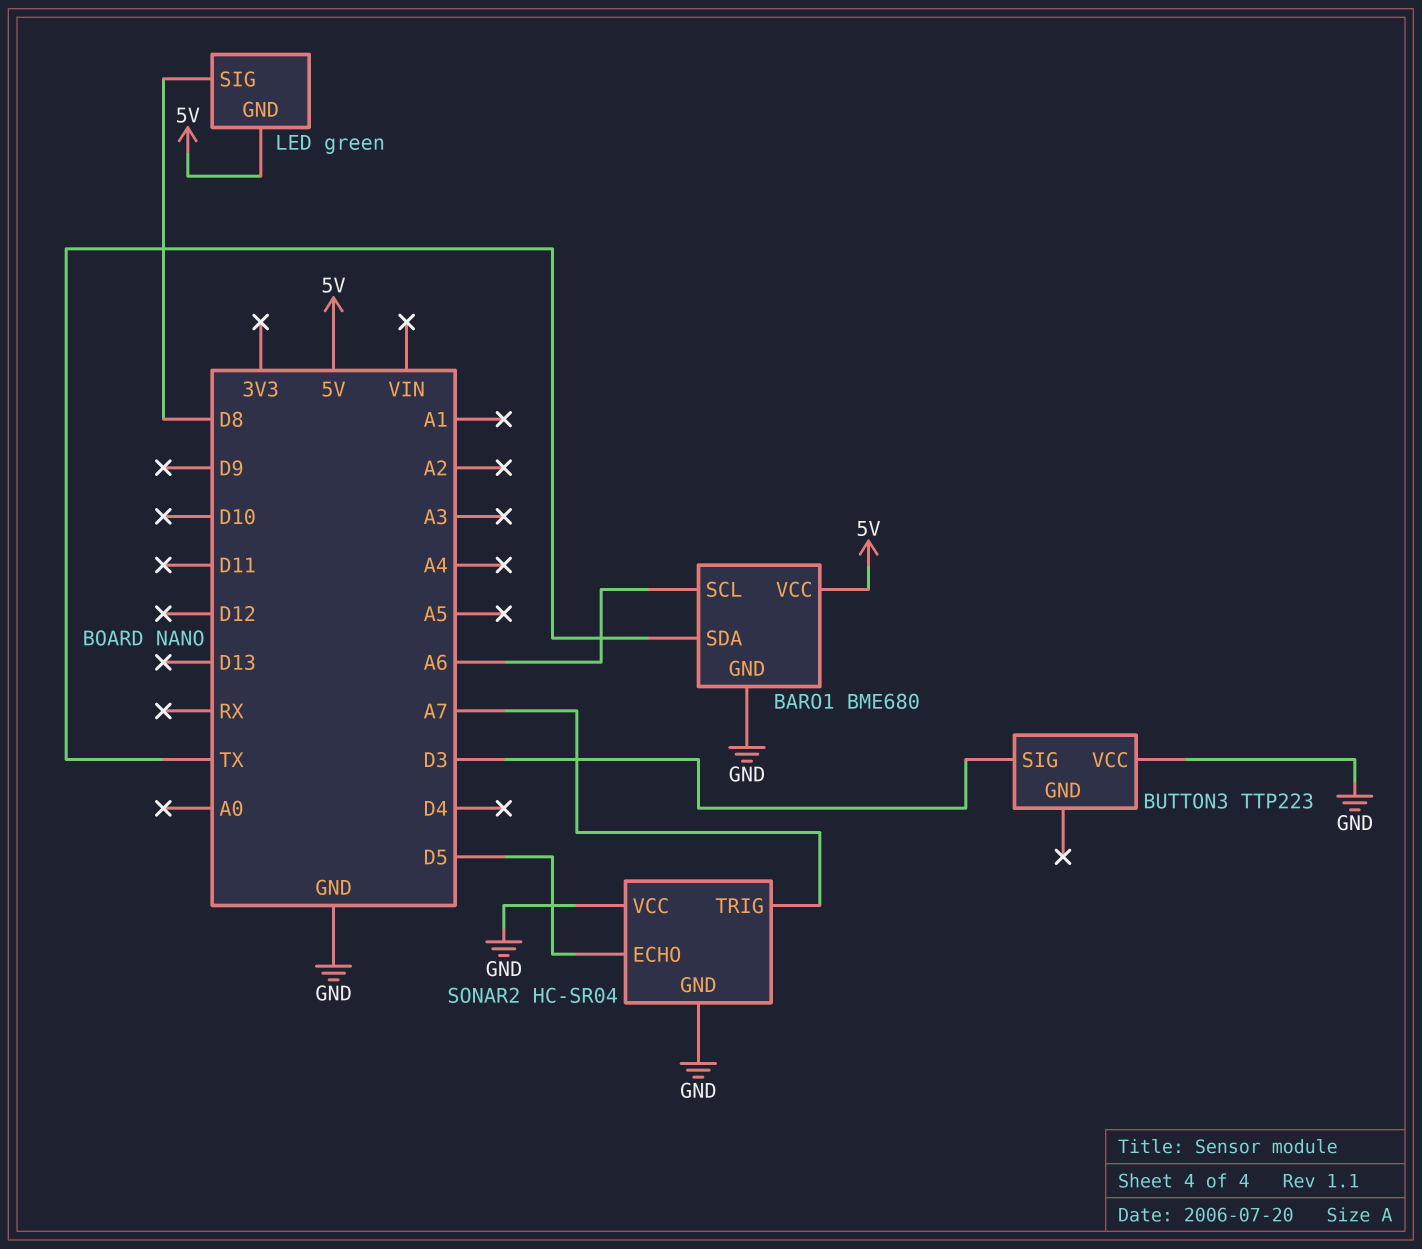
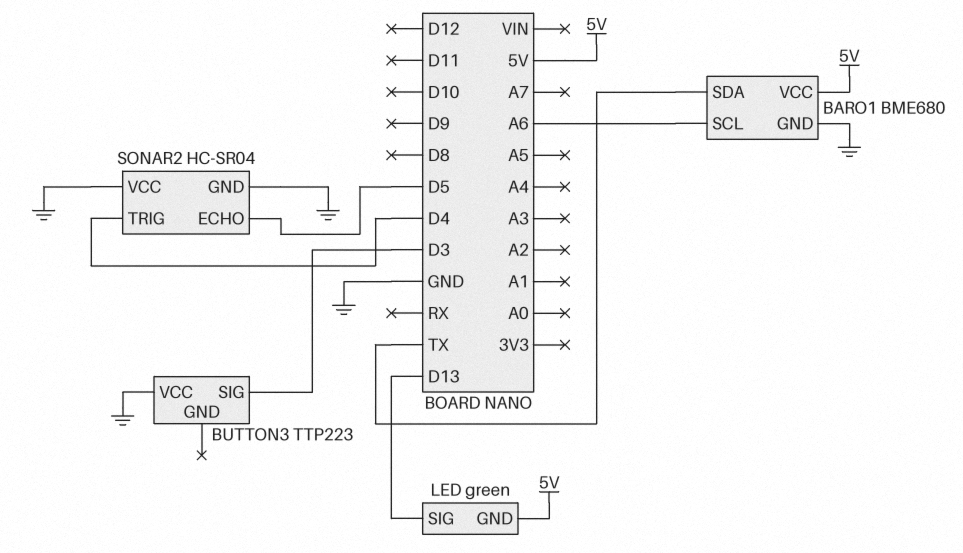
LED pin SIG: D8 -> D13
SONAR2 pin TRIG: A7 -> D4

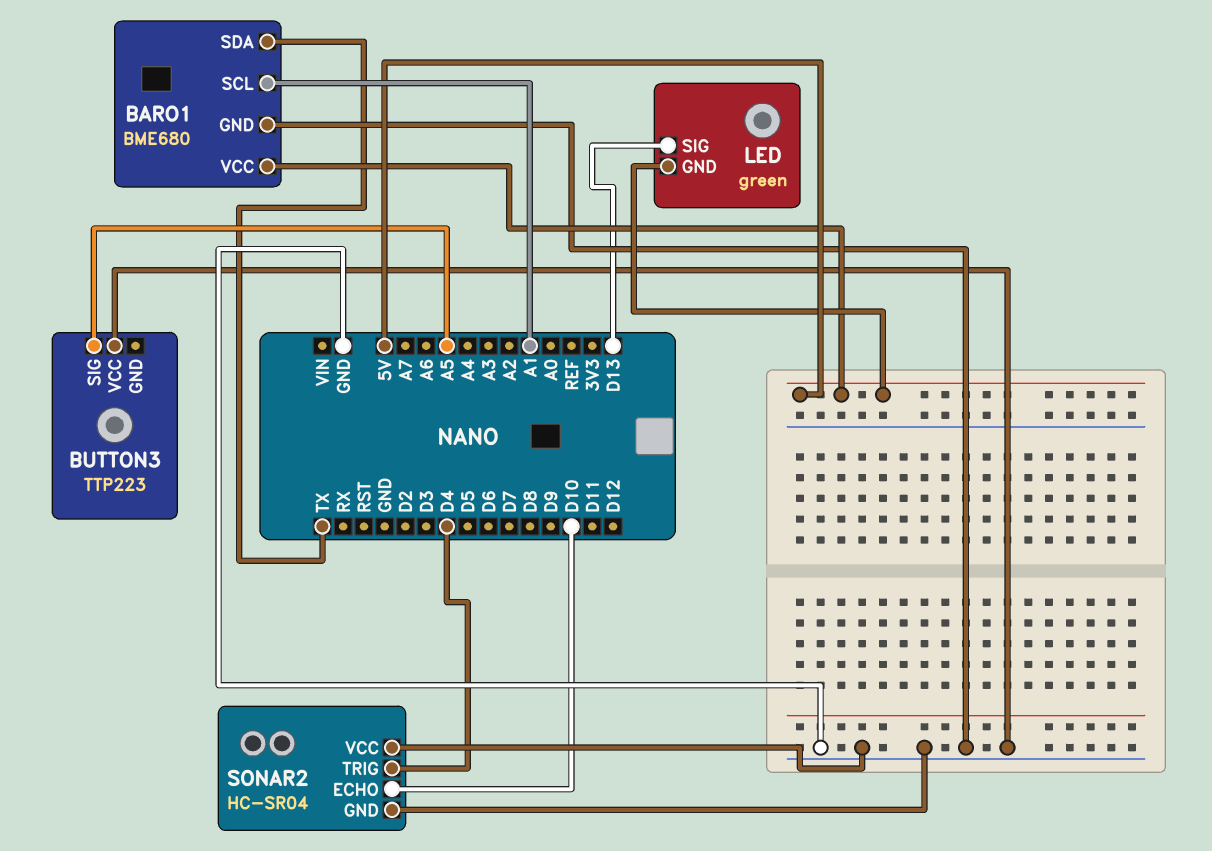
BARO1 pin SCL: A6 -> A1
BUTTON3 pin SIG: D3 -> A5
SONAR2 pin ECHO: D5 -> D10

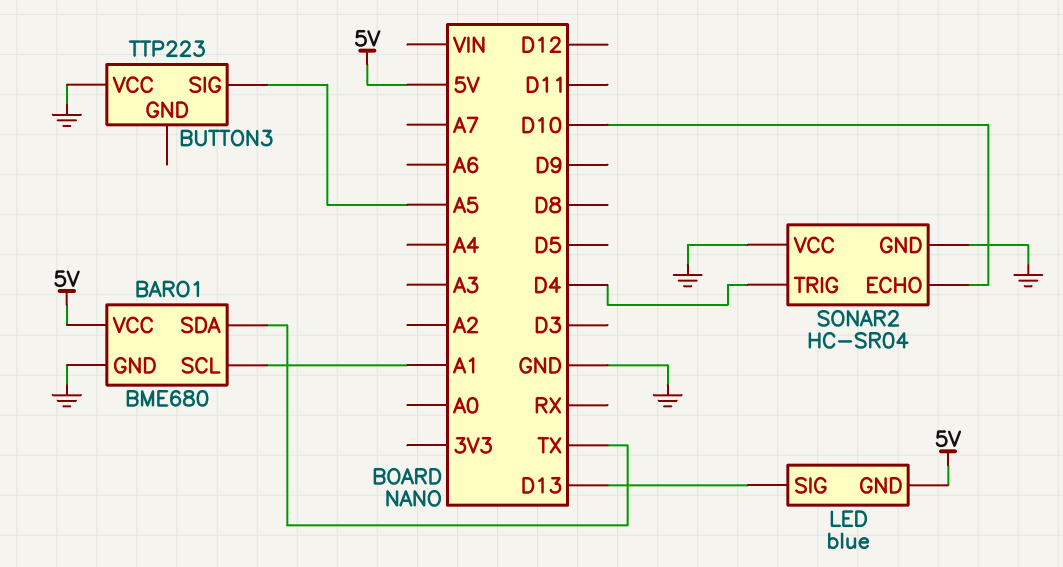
LED: green -> blue

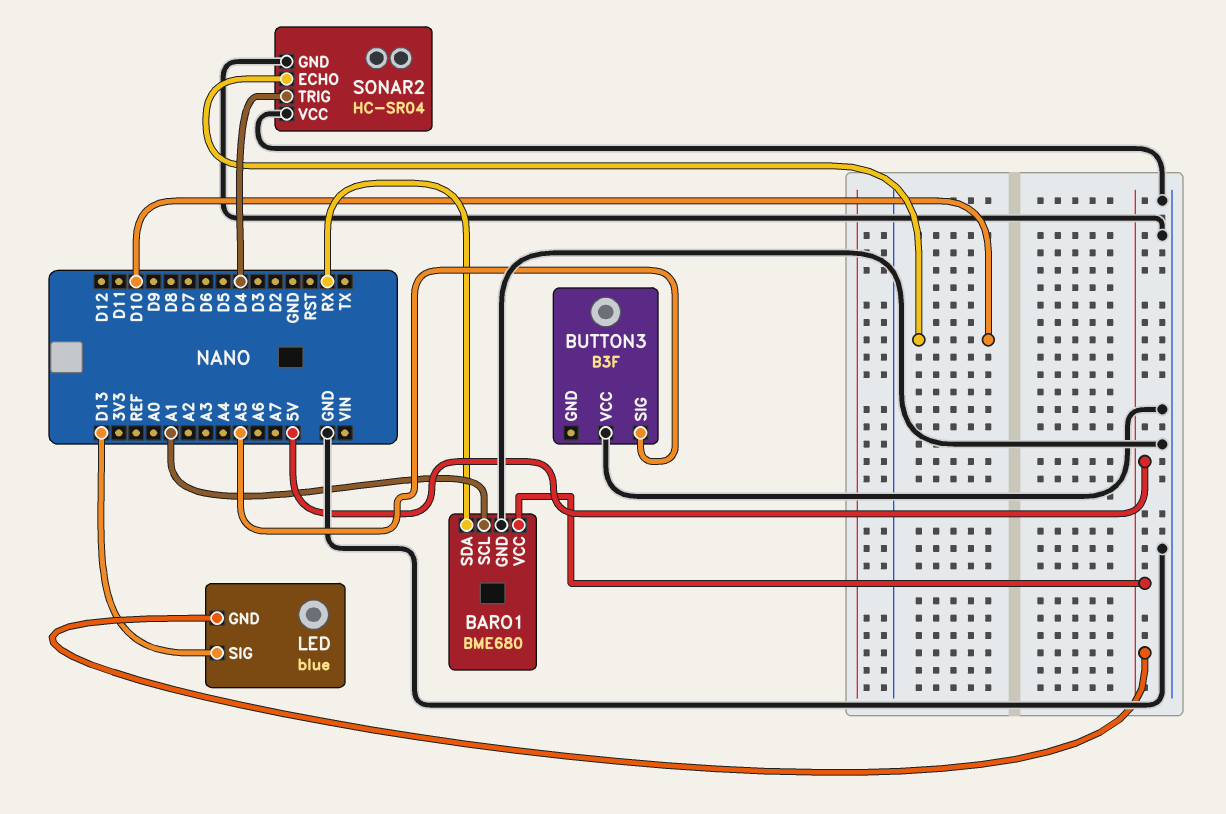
BARO1 pin SDA: TX -> RX
BUTTON3: TTP223 -> B3F

